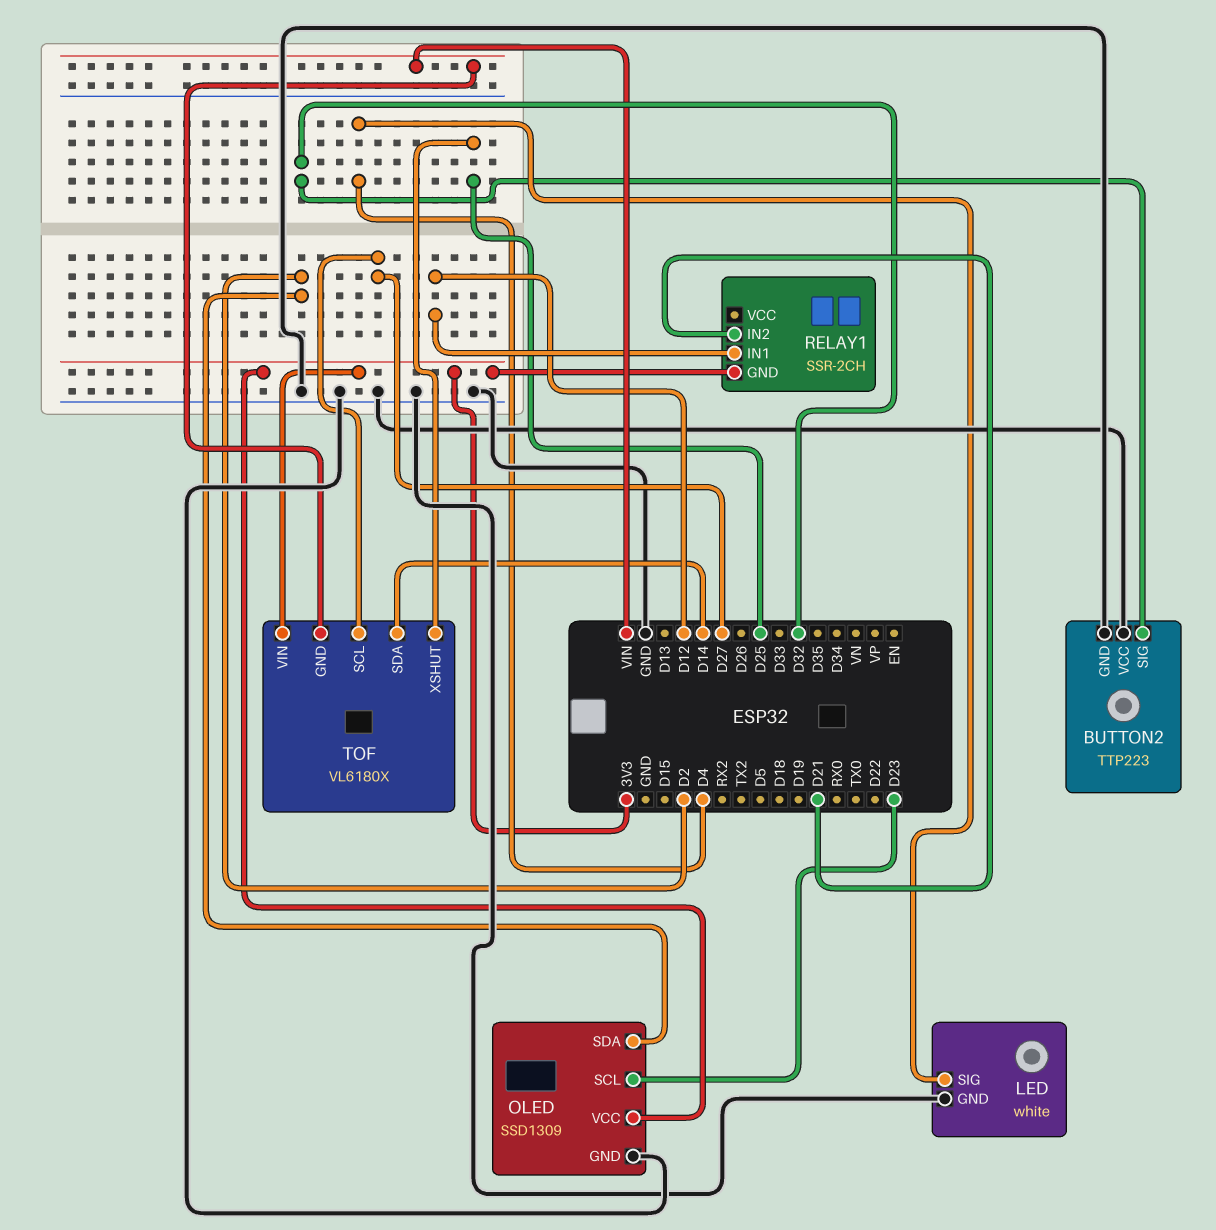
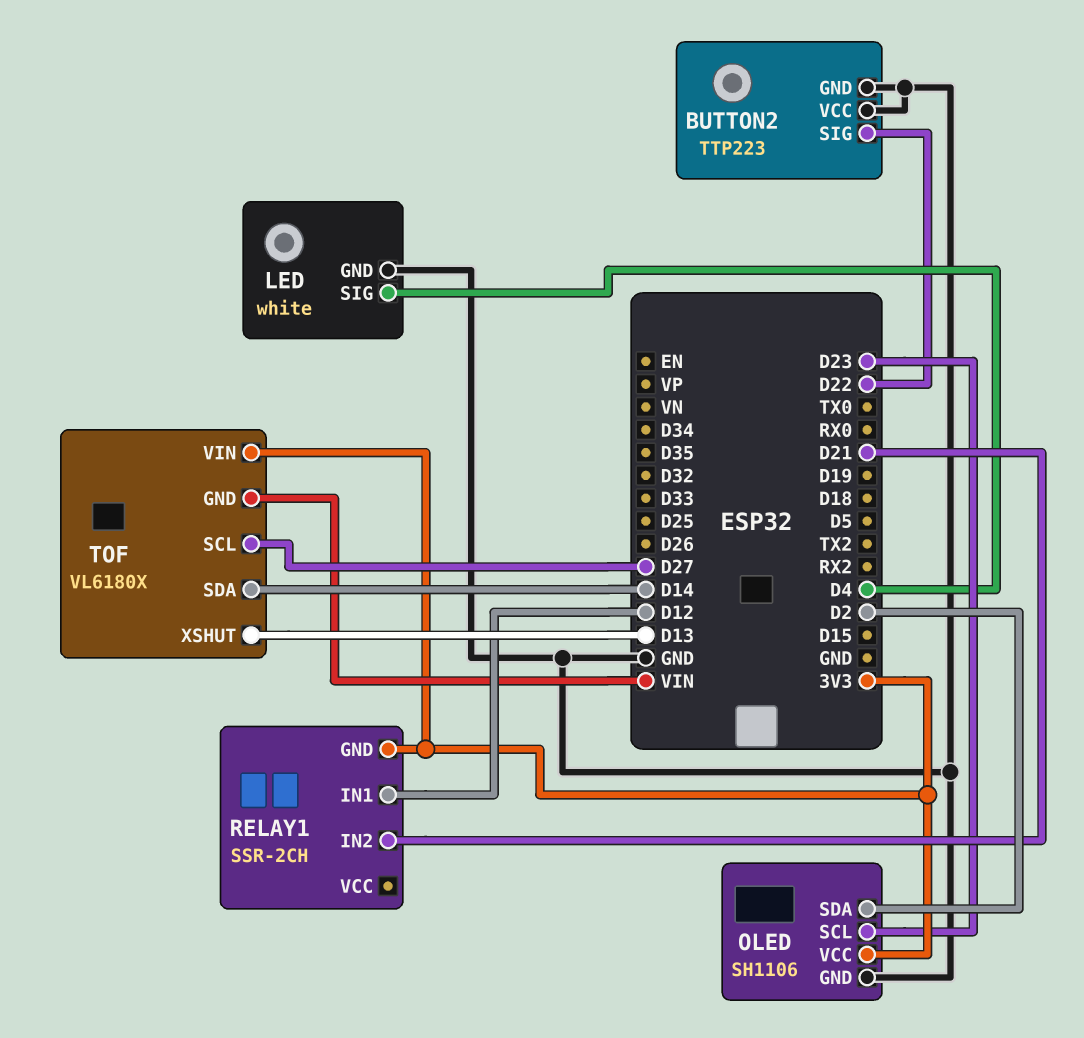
BUTTON2 pin SIG: D32 -> D22
OLED: SSD1309 -> SH1106
TOF pin XSHUT: D25 -> D13

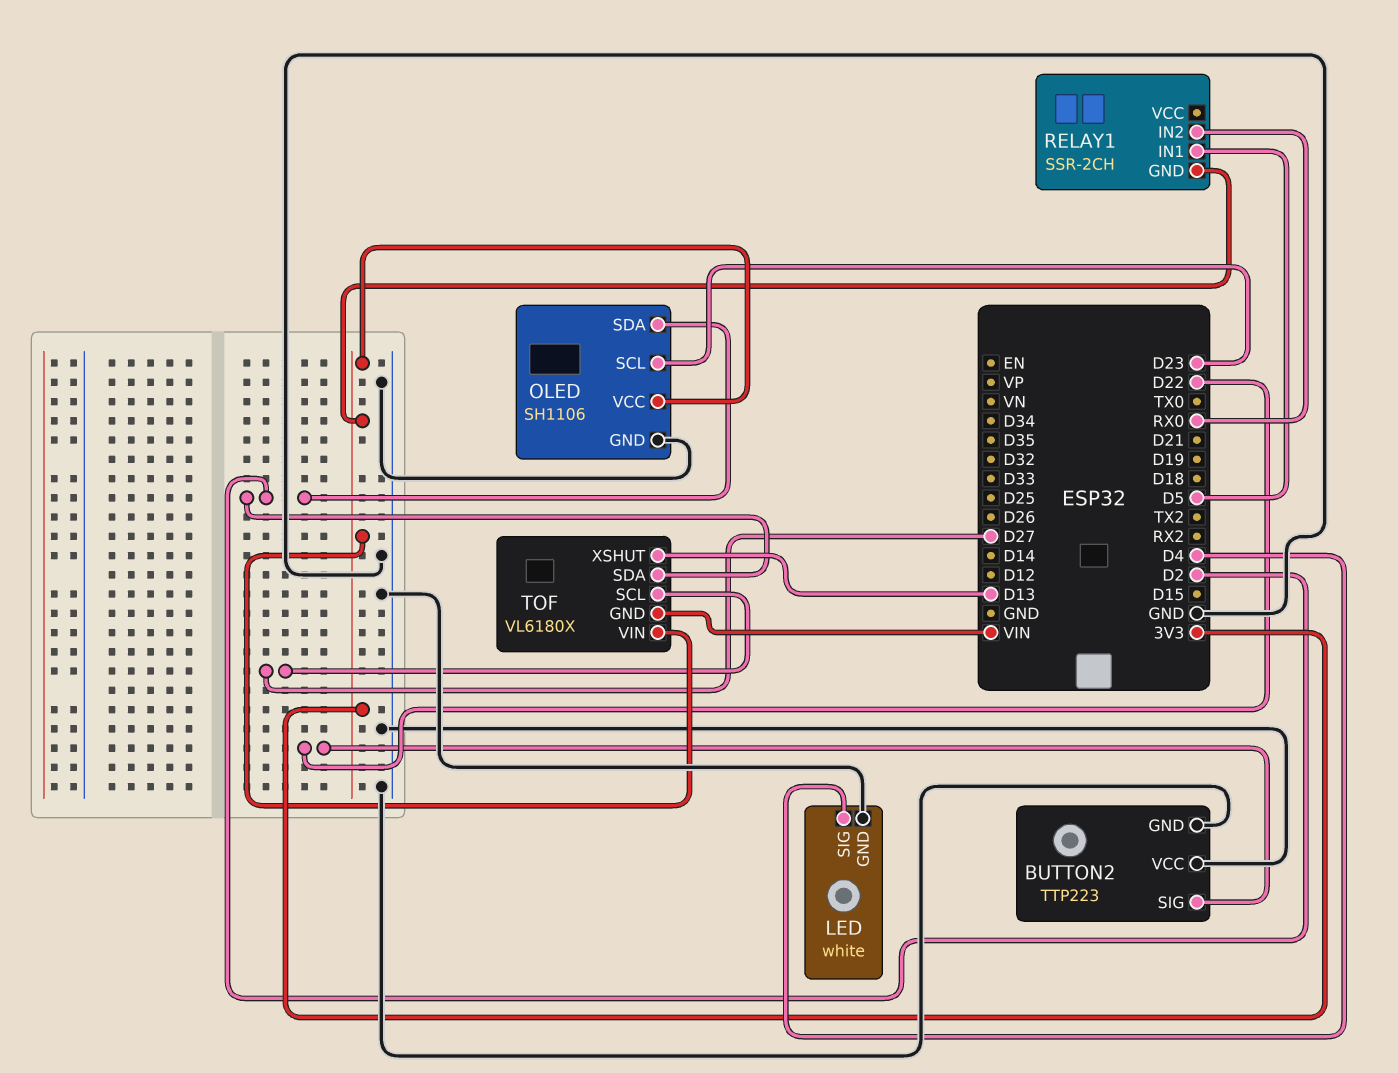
RELAY1 pin IN1: D12 -> D5
RELAY1 pin IN2: D21 -> RX0
TOF pin SDA: D14 -> D2

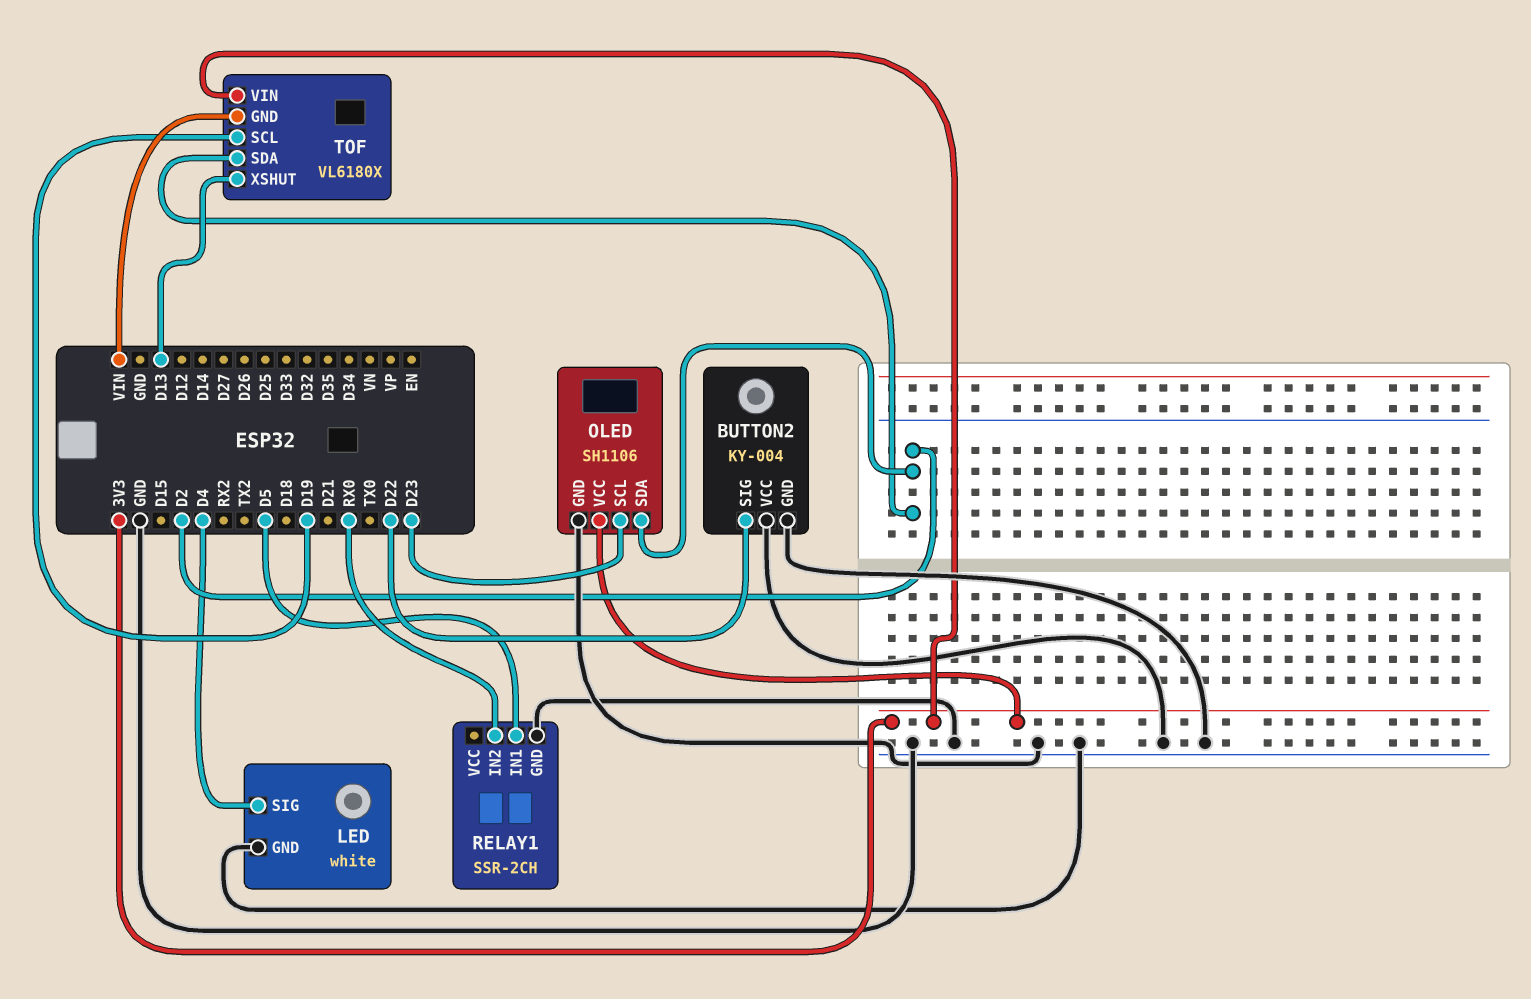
BUTTON2: TTP223 -> KY-004
RELAY1 pin GND: 3V3 -> GND
TOF pin SCL: D27 -> D19

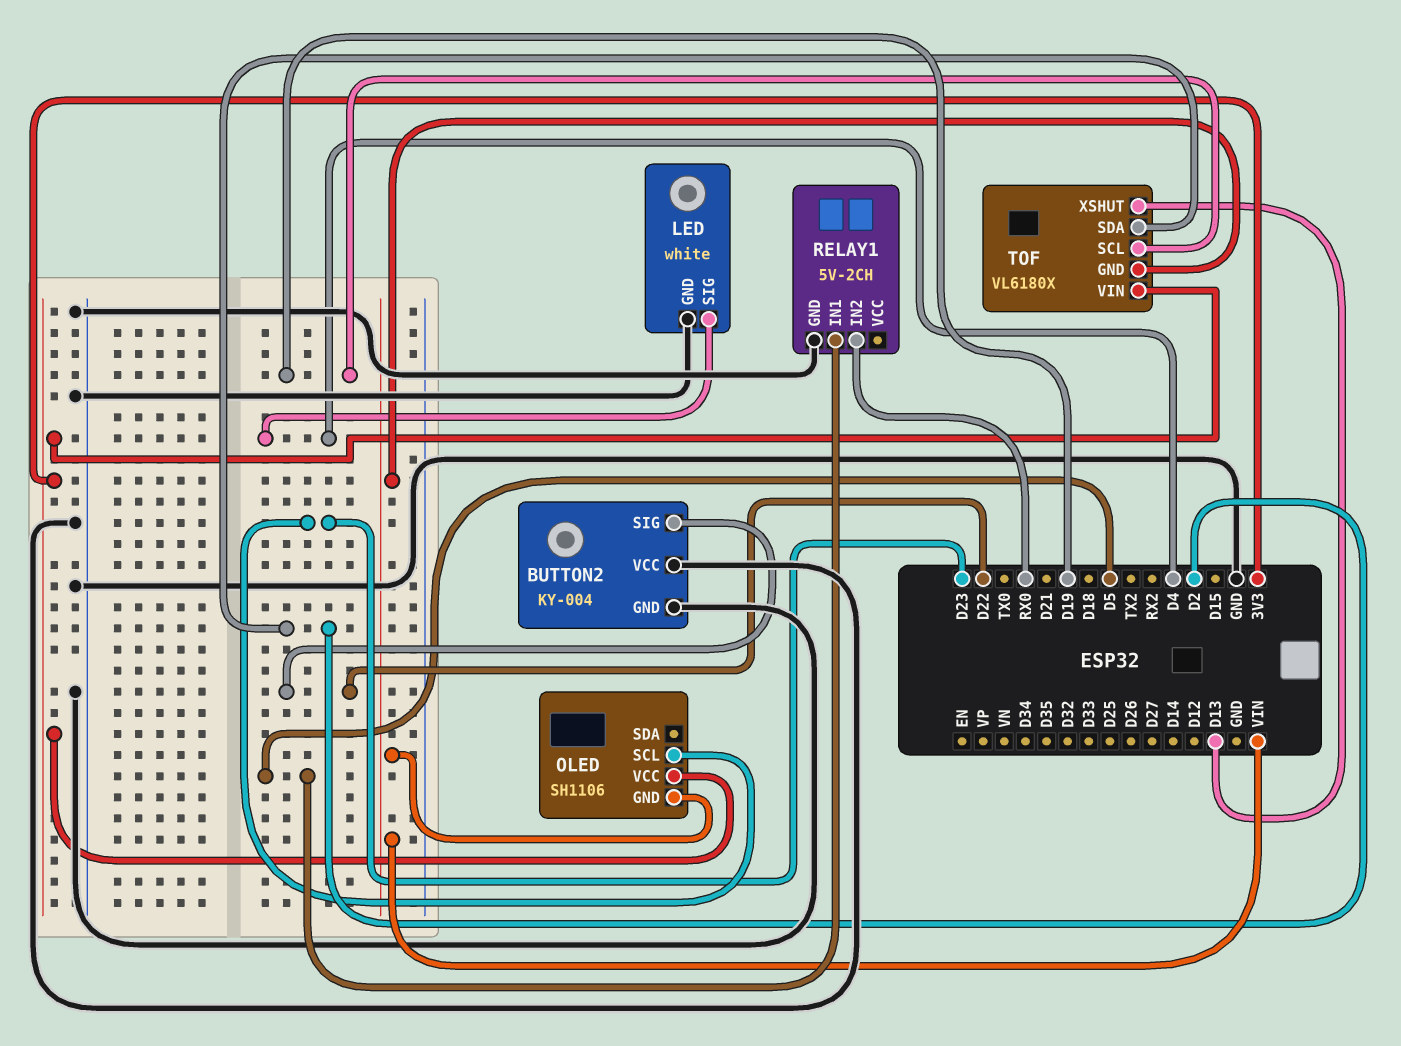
OLED pin GND: GND -> VIN
OLED pin SDA: D2 -> none
RELAY1: SSR-2CH -> 5V-2CH

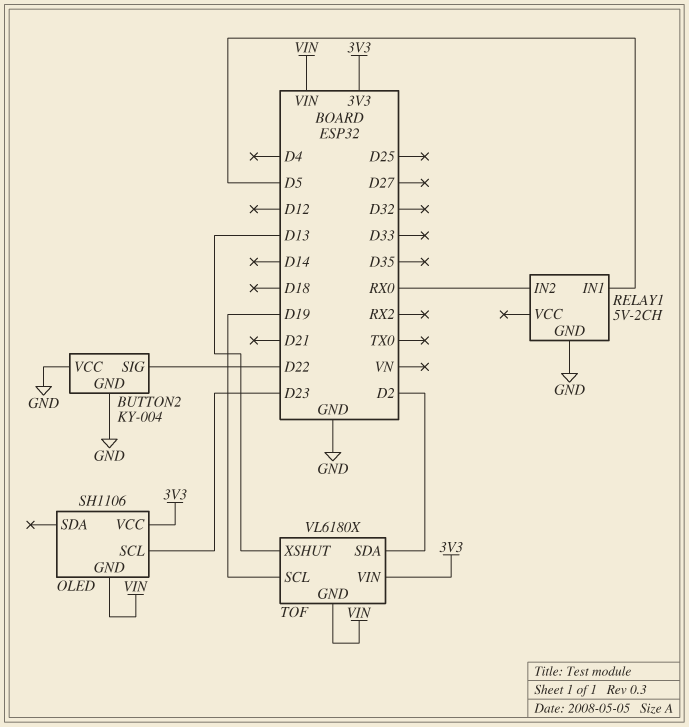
LED: white -> none
LED pin GND: GND -> none
LED pin SIG: D4 -> none

